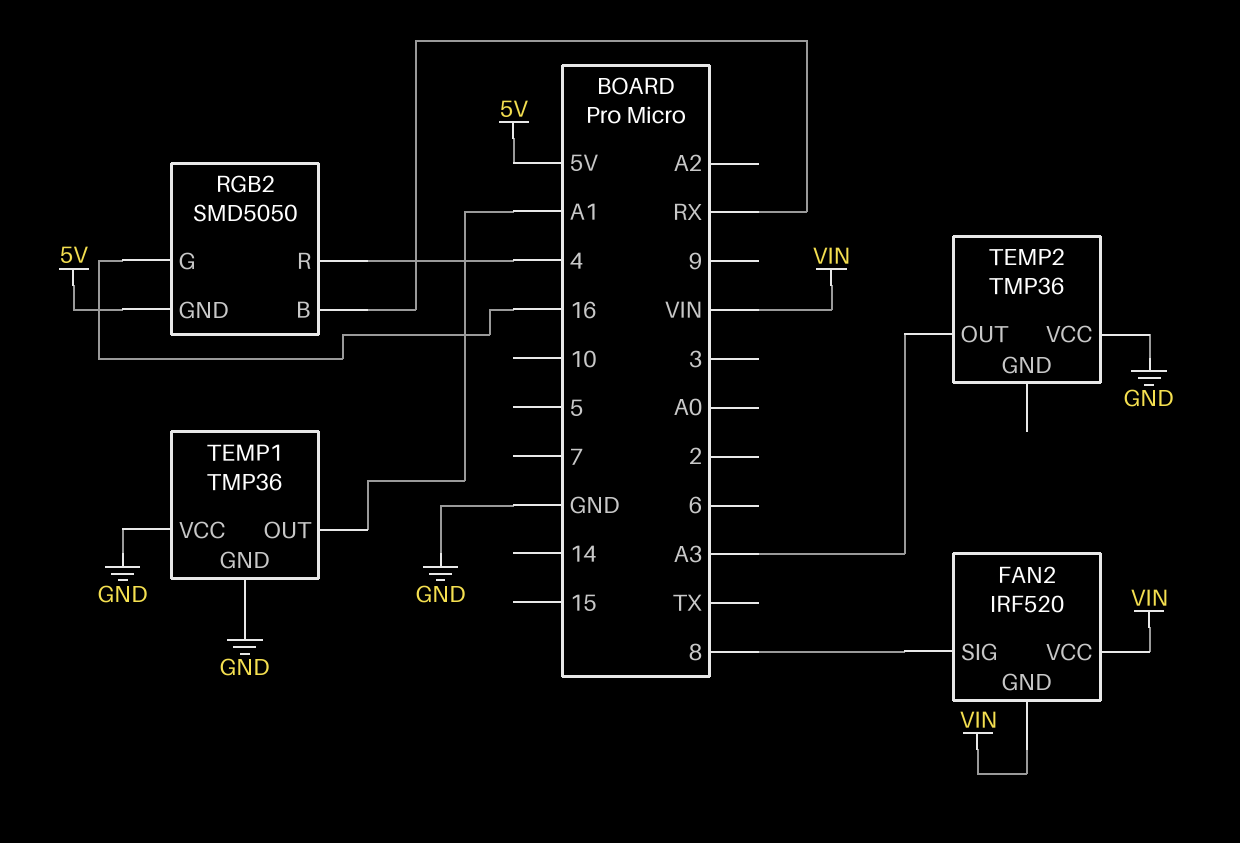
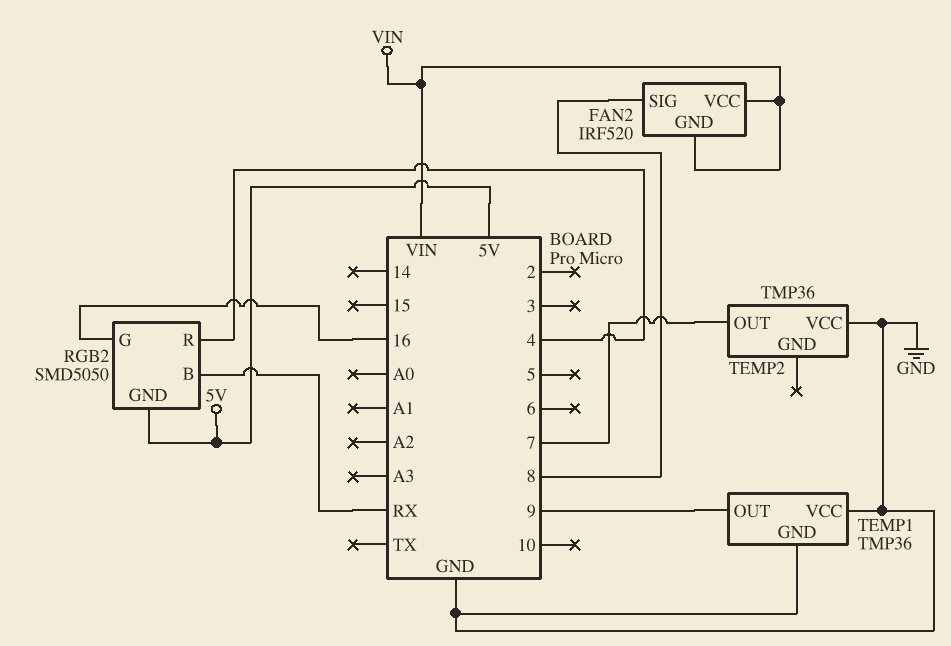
TEMP1 pin OUT: A1 -> 9
TEMP2 pin OUT: A3 -> 7

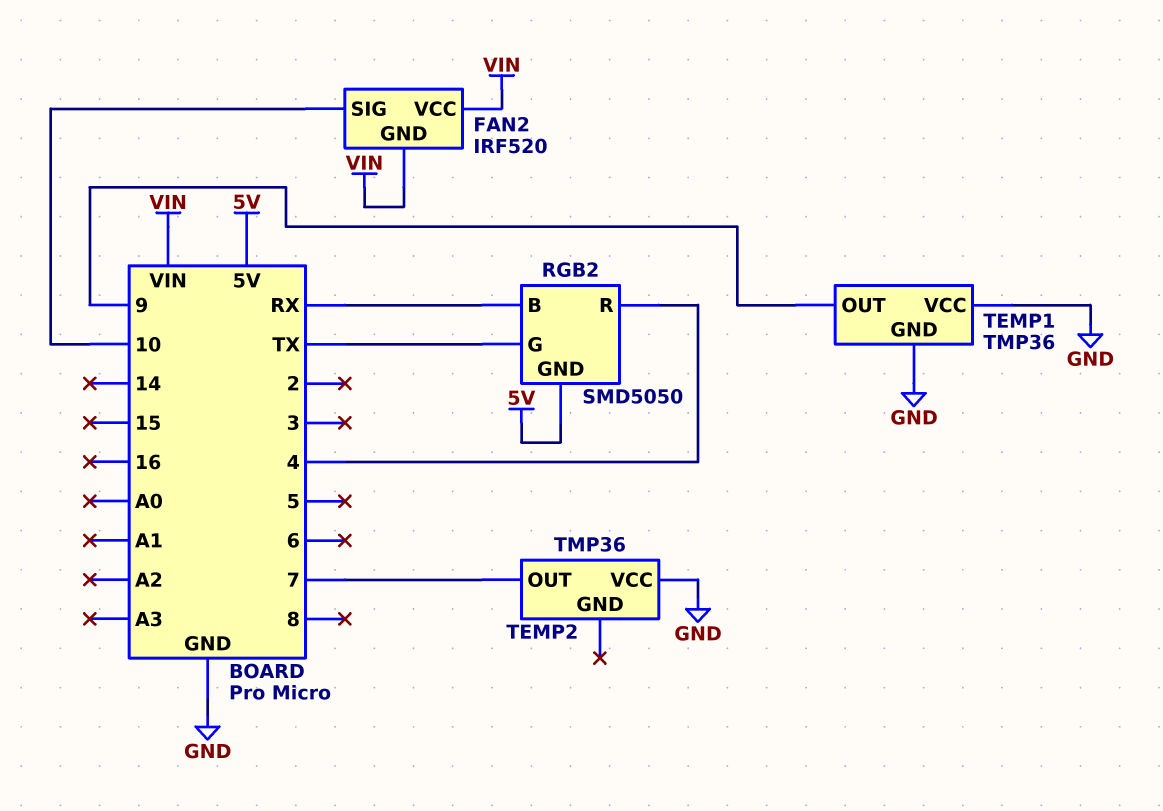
FAN2 pin SIG: 8 -> 10
RGB2 pin G: 16 -> TX

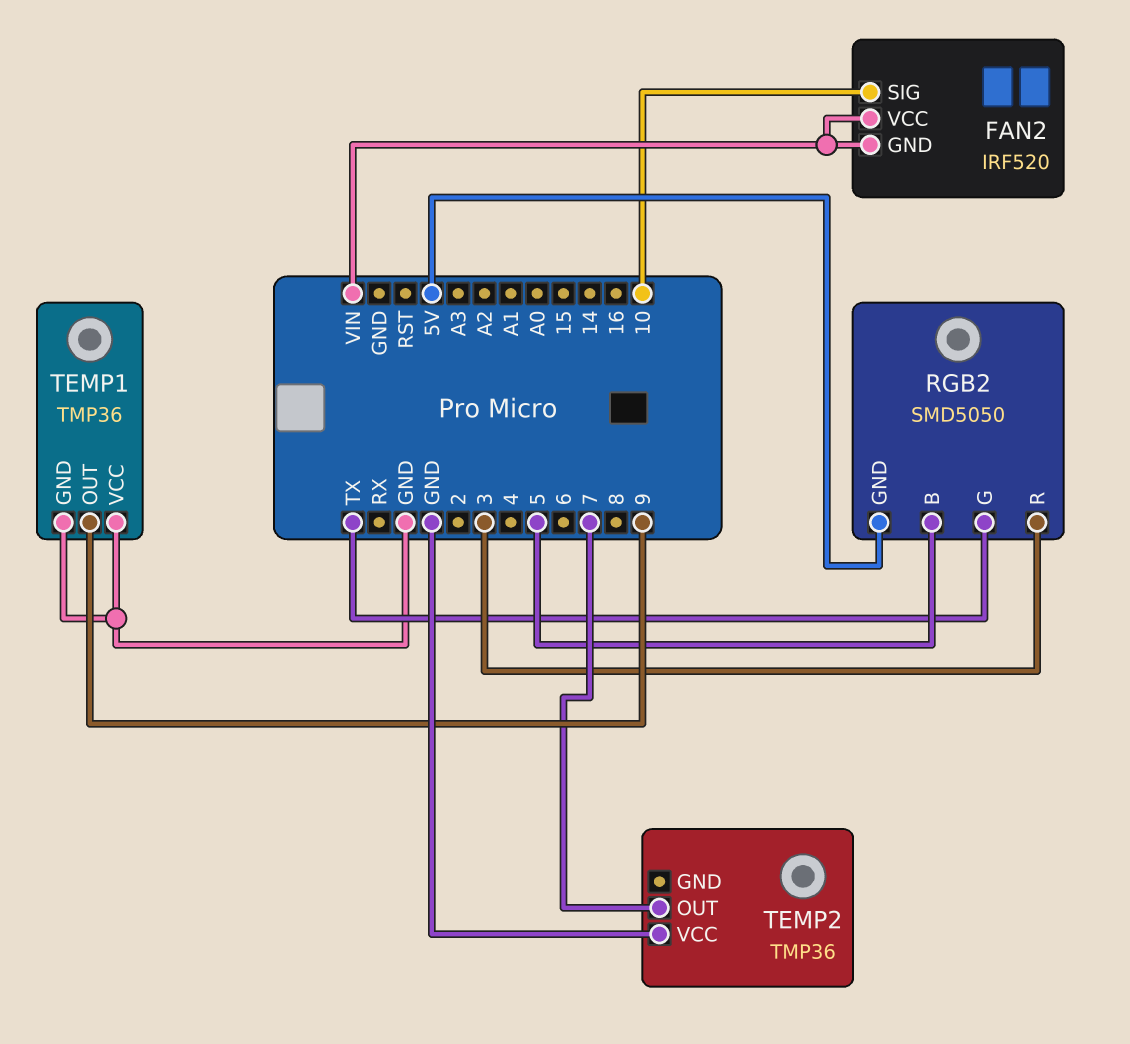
RGB2 pin B: RX -> 5
RGB2 pin R: 4 -> 3

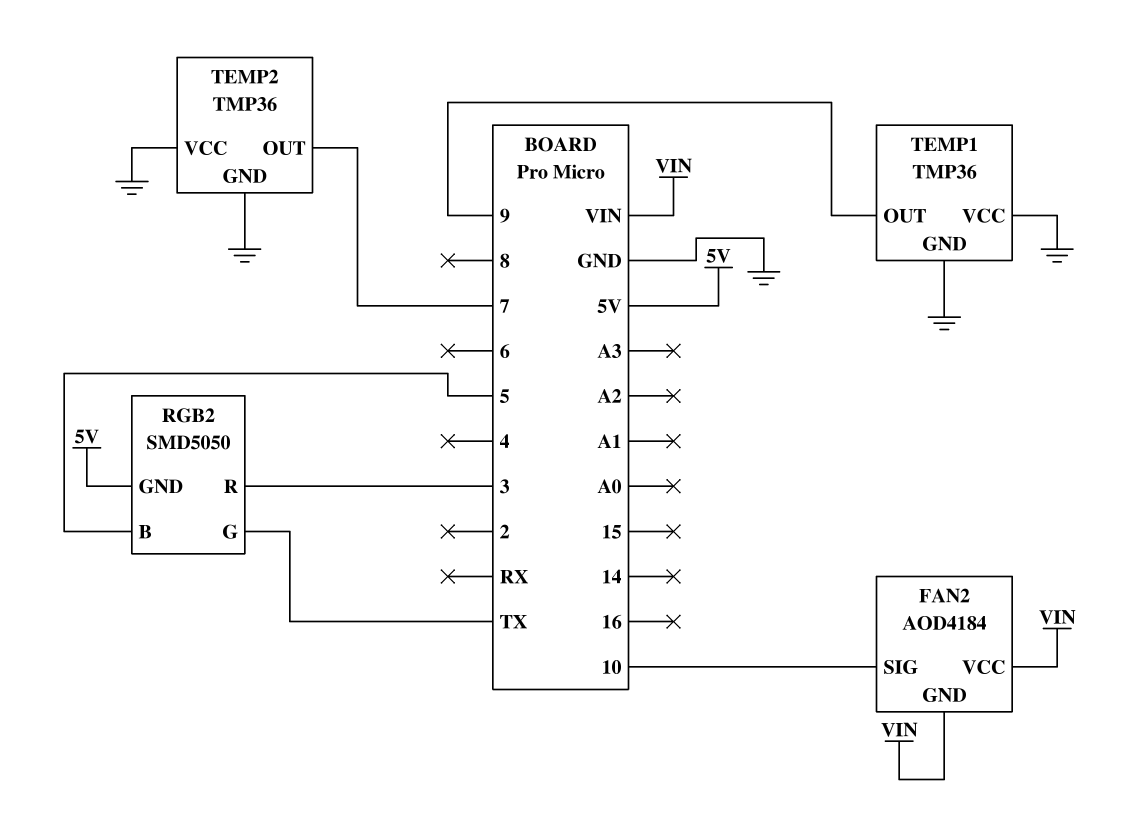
FAN2: IRF520 -> AOD4184
TEMP2 pin GND: none -> GND

